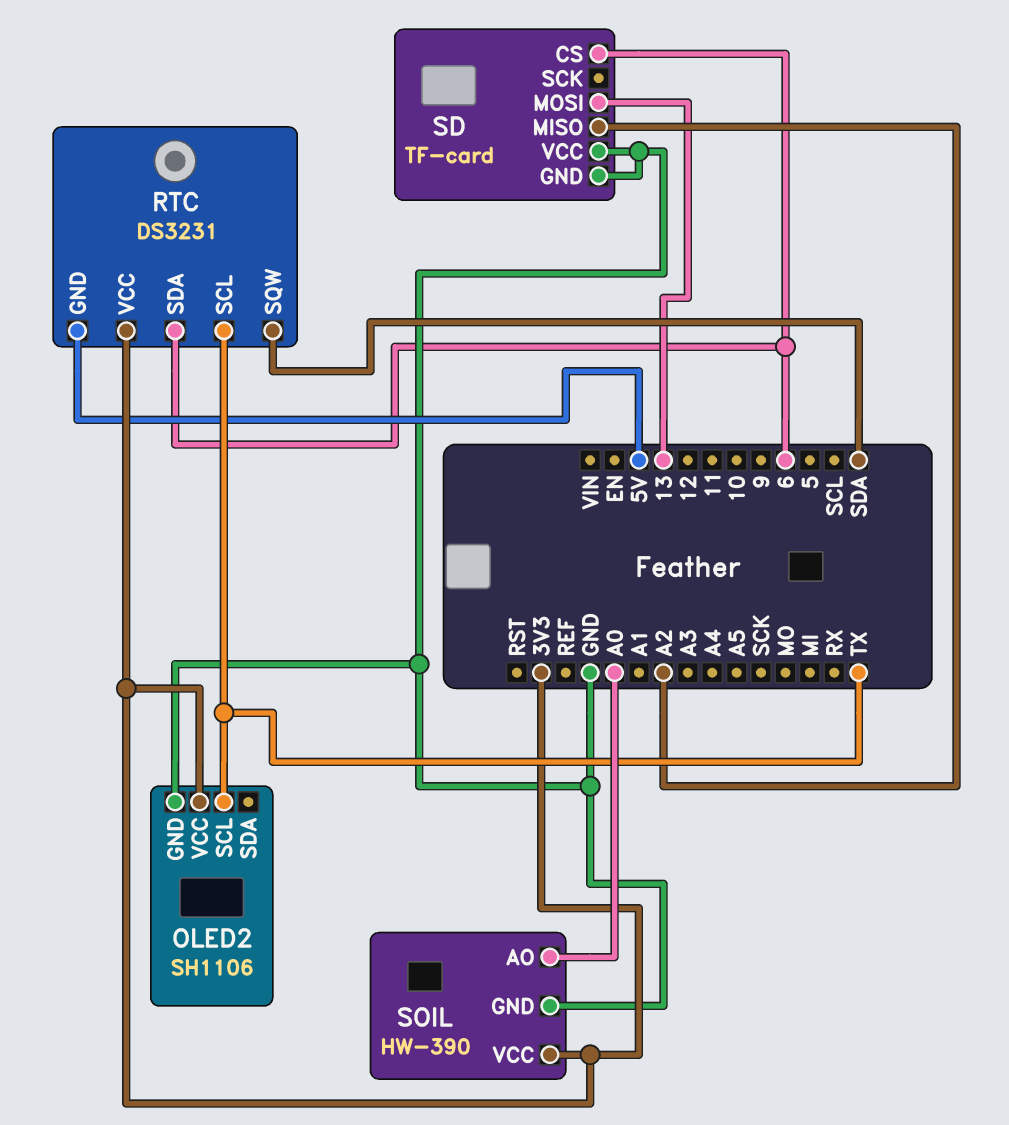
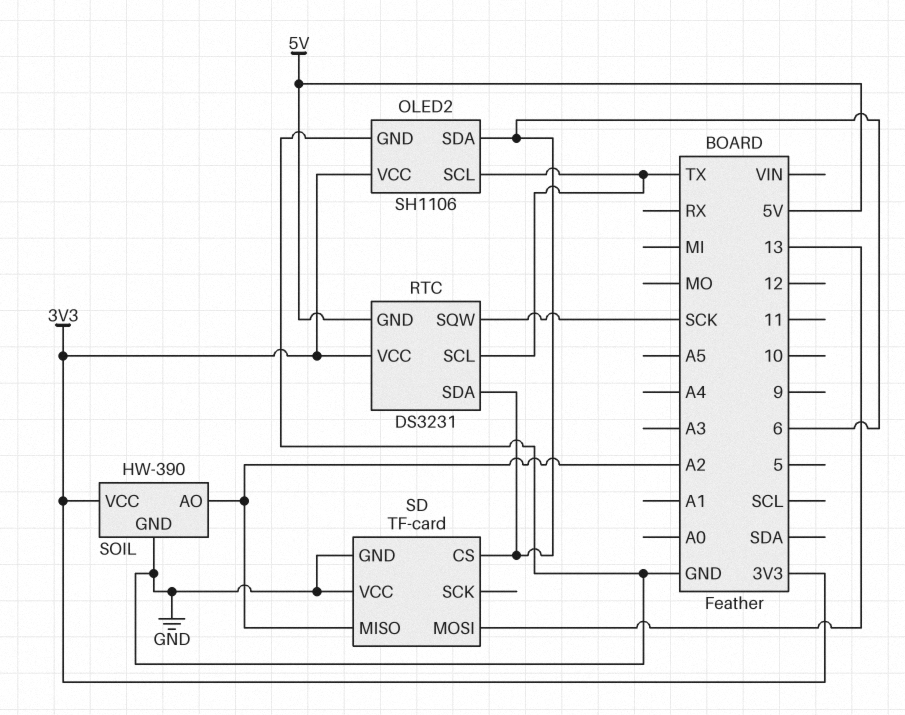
OLED2 pin SDA: none -> 6
RTC pin SQW: SDA -> SCK
SOIL pin AO: A0 -> A2

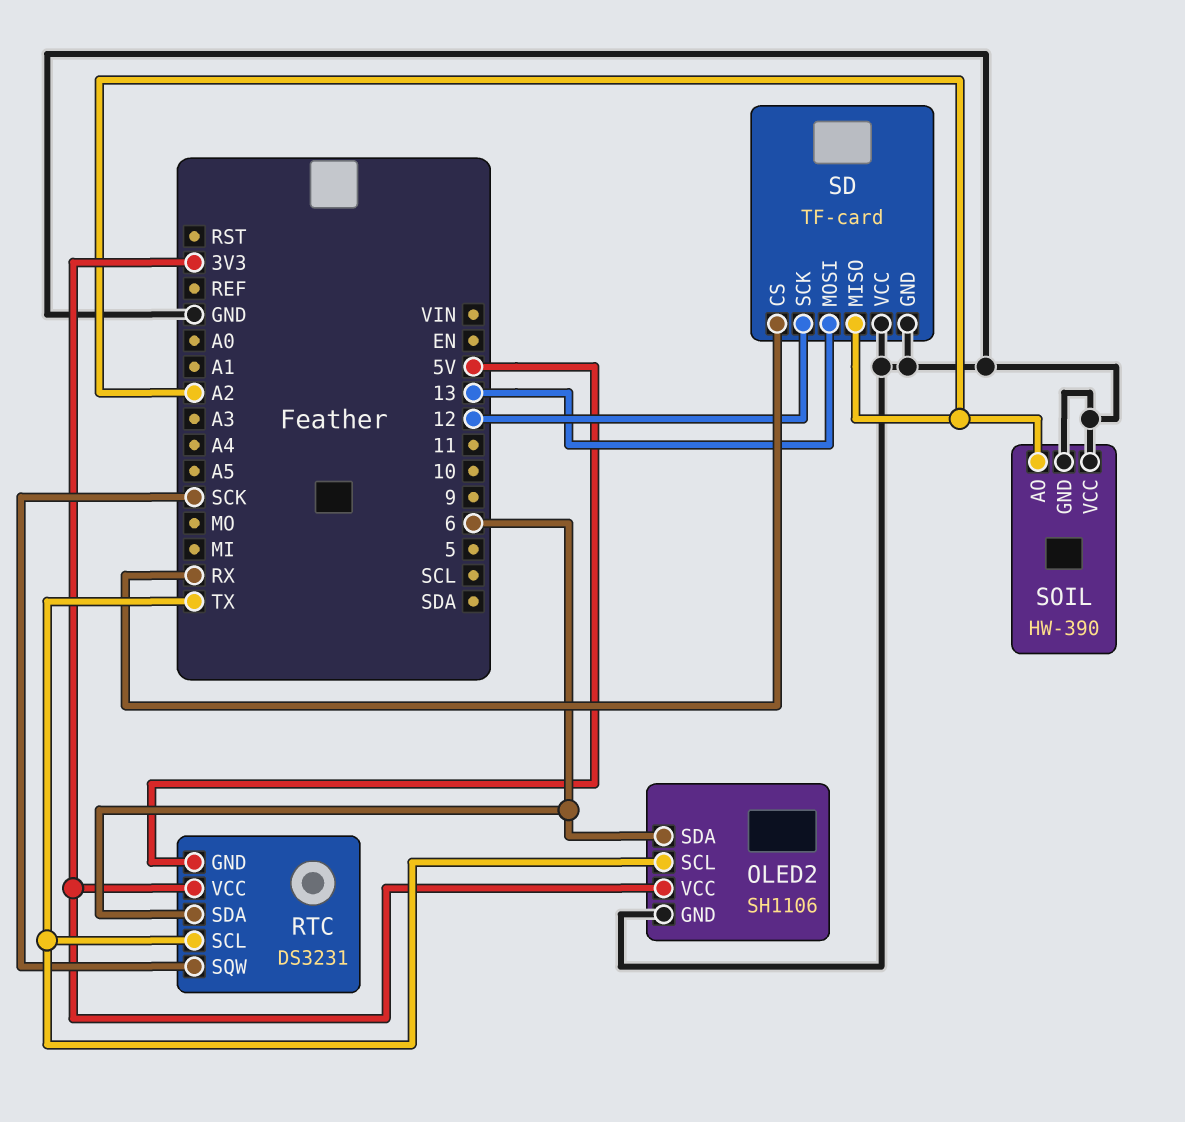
SD pin CS: 6 -> RX
SD pin SCK: none -> 12
SOIL pin VCC: 3V3 -> GND

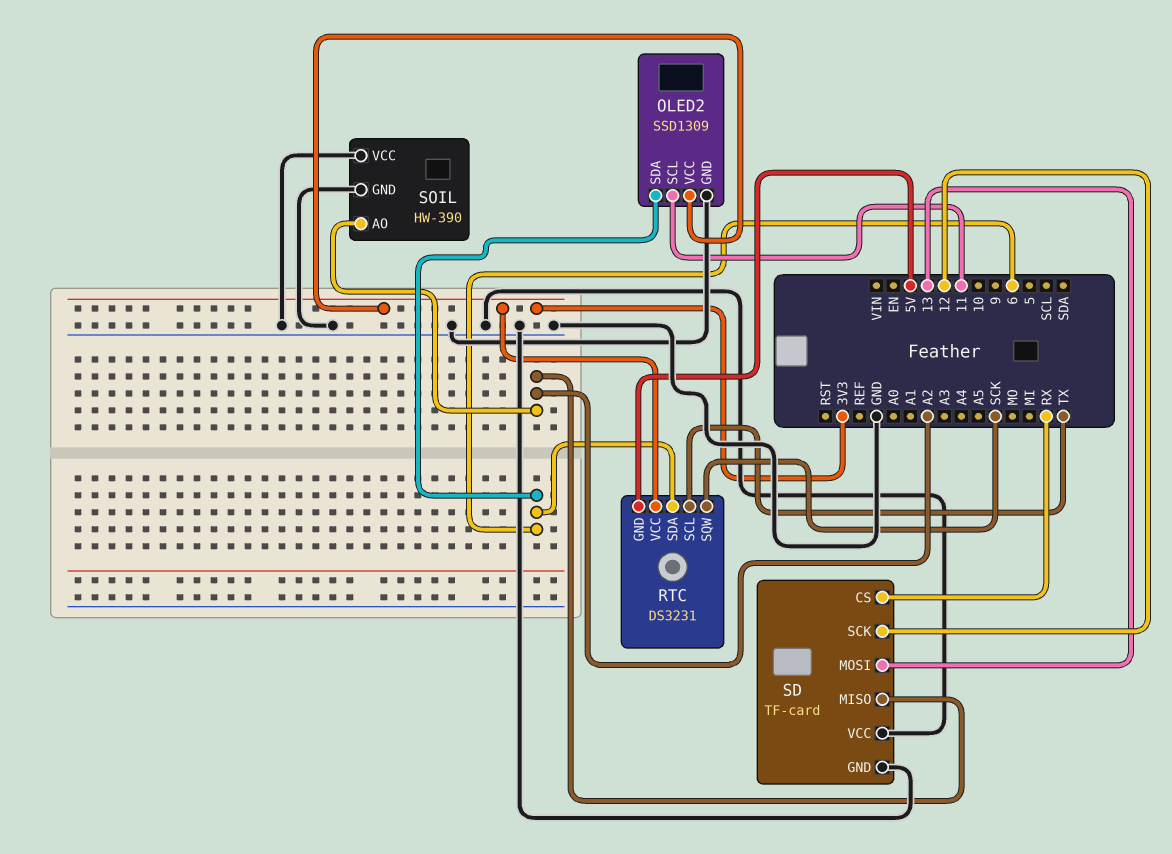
OLED2: SH1106 -> SSD1309
OLED2 pin SCL: TX -> 11

